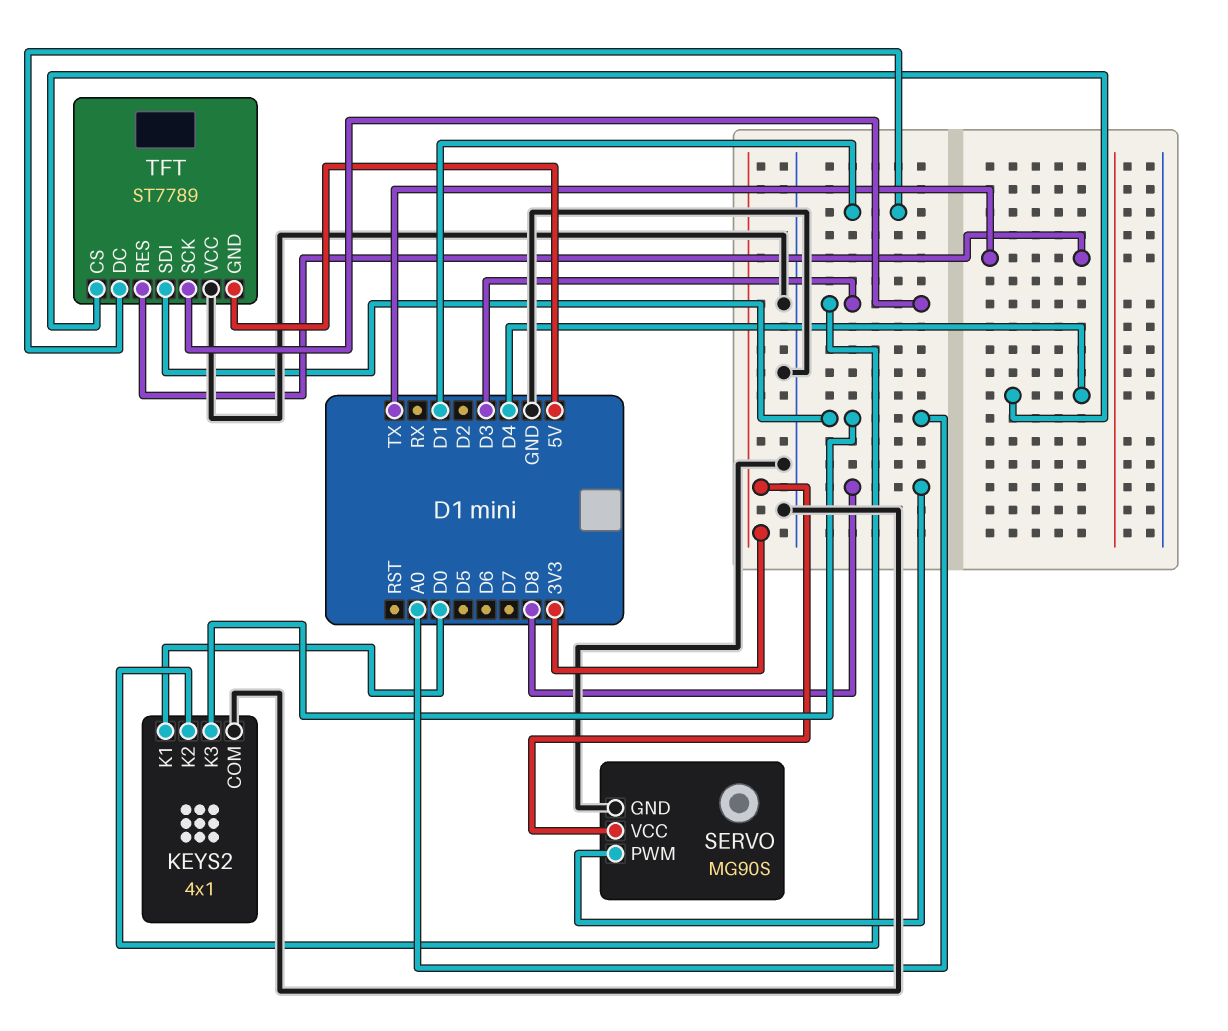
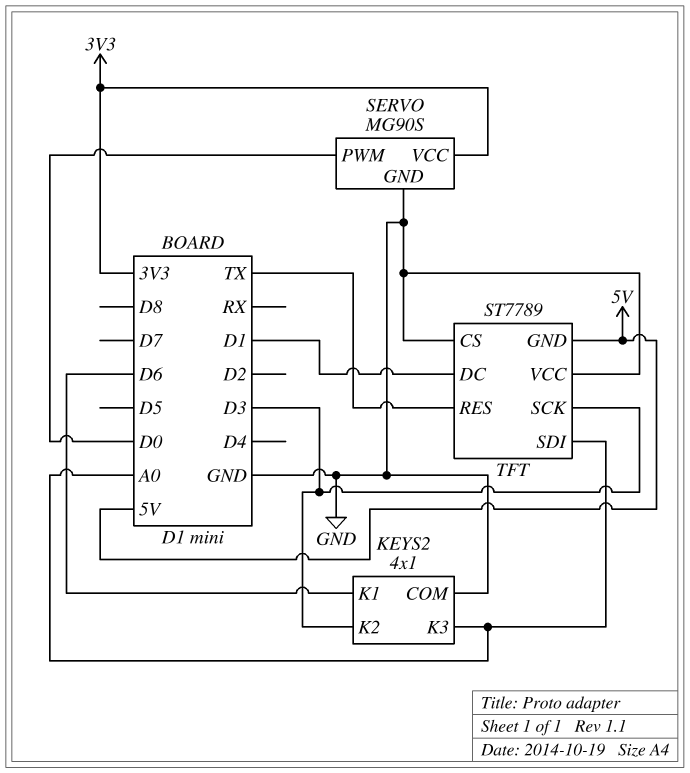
KEYS2 pin K1: D0 -> D6
SERVO pin PWM: D8 -> D0
TFT pin CS: D4 -> GND

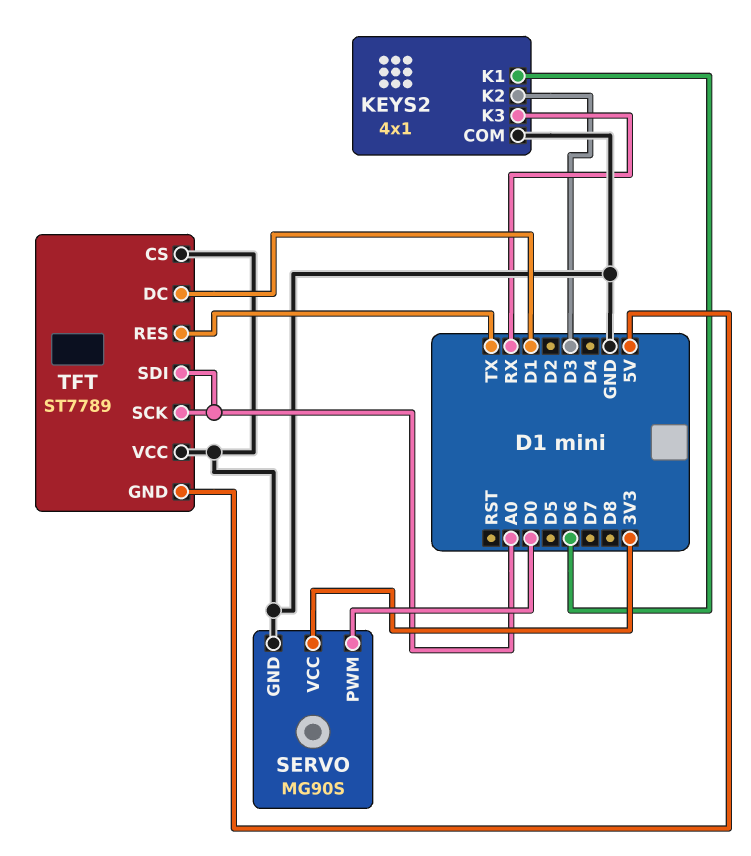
KEYS2 pin K3: A0 -> RX
TFT pin SCK: D3 -> A0

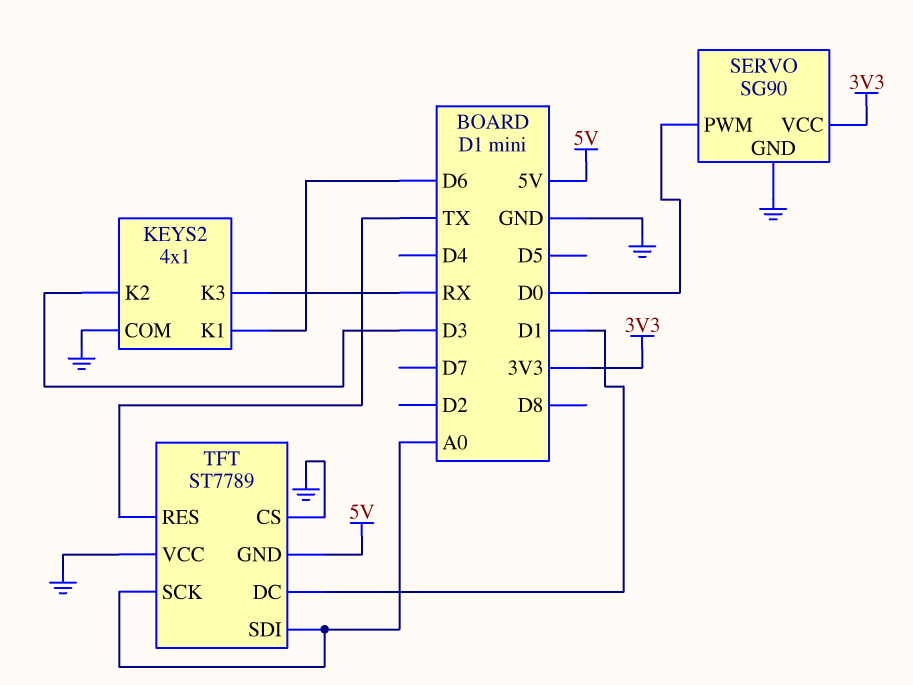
SERVO: MG90S -> SG90

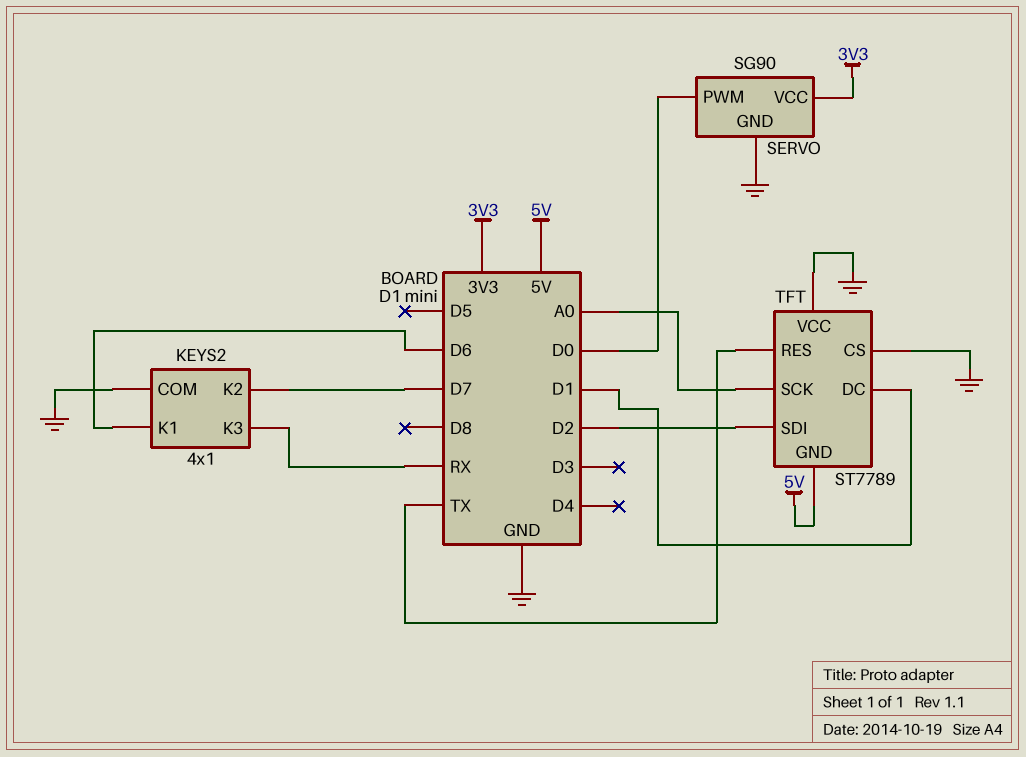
KEYS2 pin K2: D3 -> D7
TFT pin SDI: A0 -> D2

